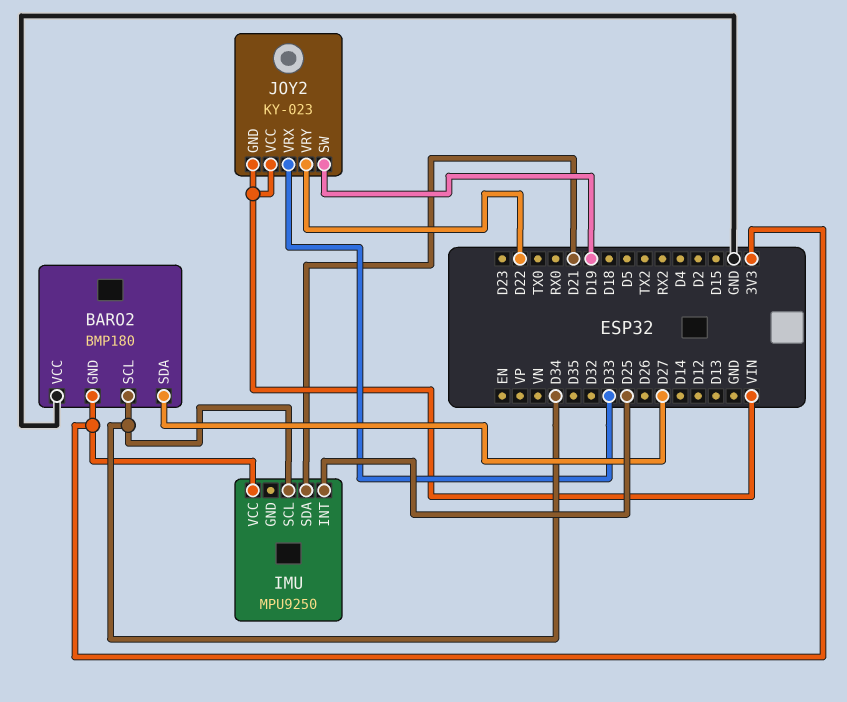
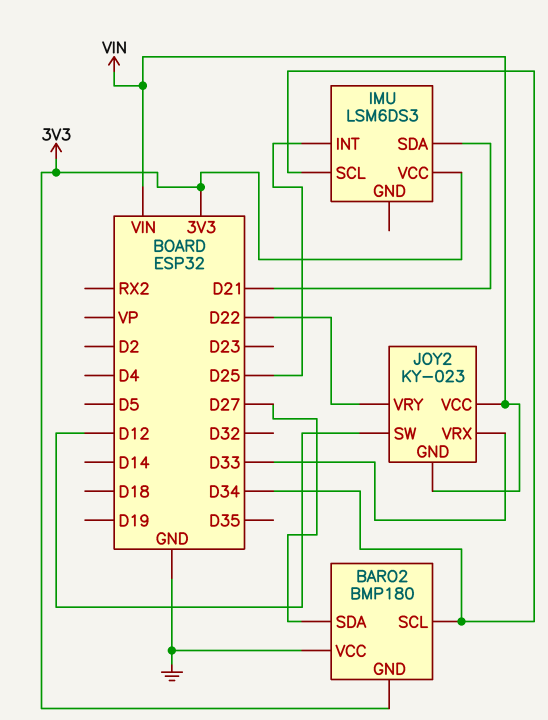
IMU: MPU9250 -> LSM6DS3
JOY2 pin SW: D19 -> D12

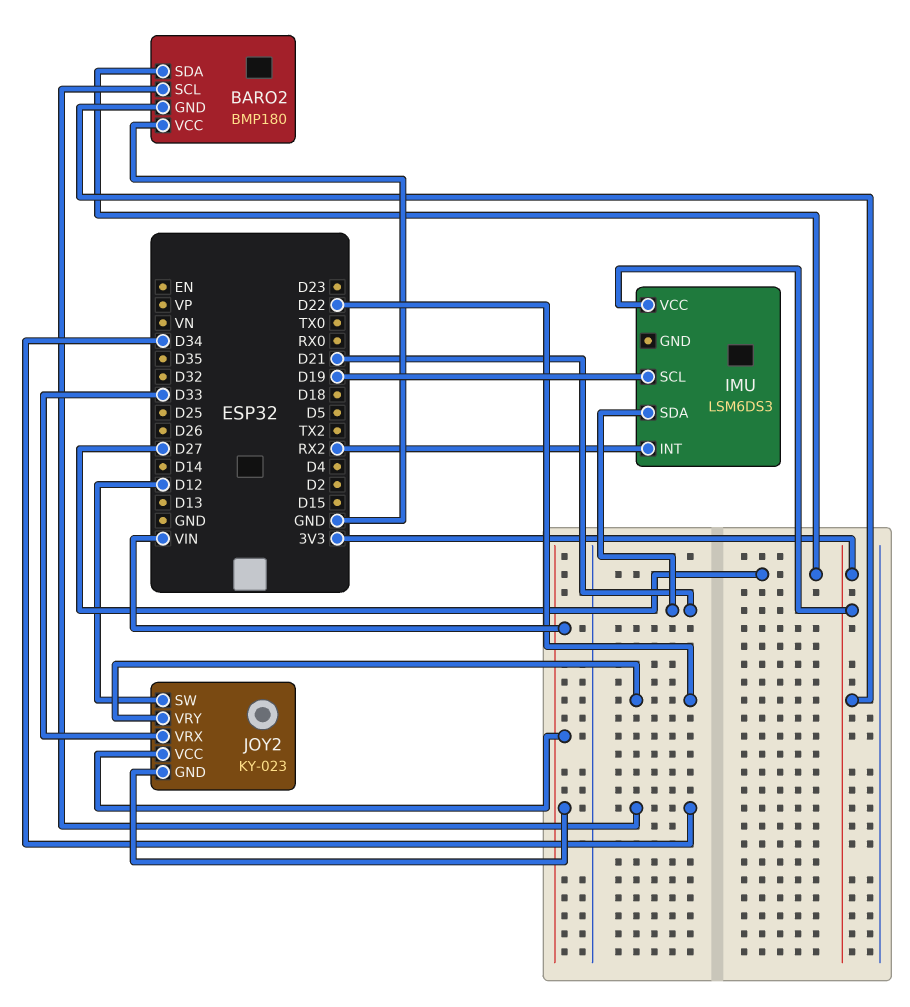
IMU pin INT: D25 -> RX2
IMU pin SCL: D34 -> D19

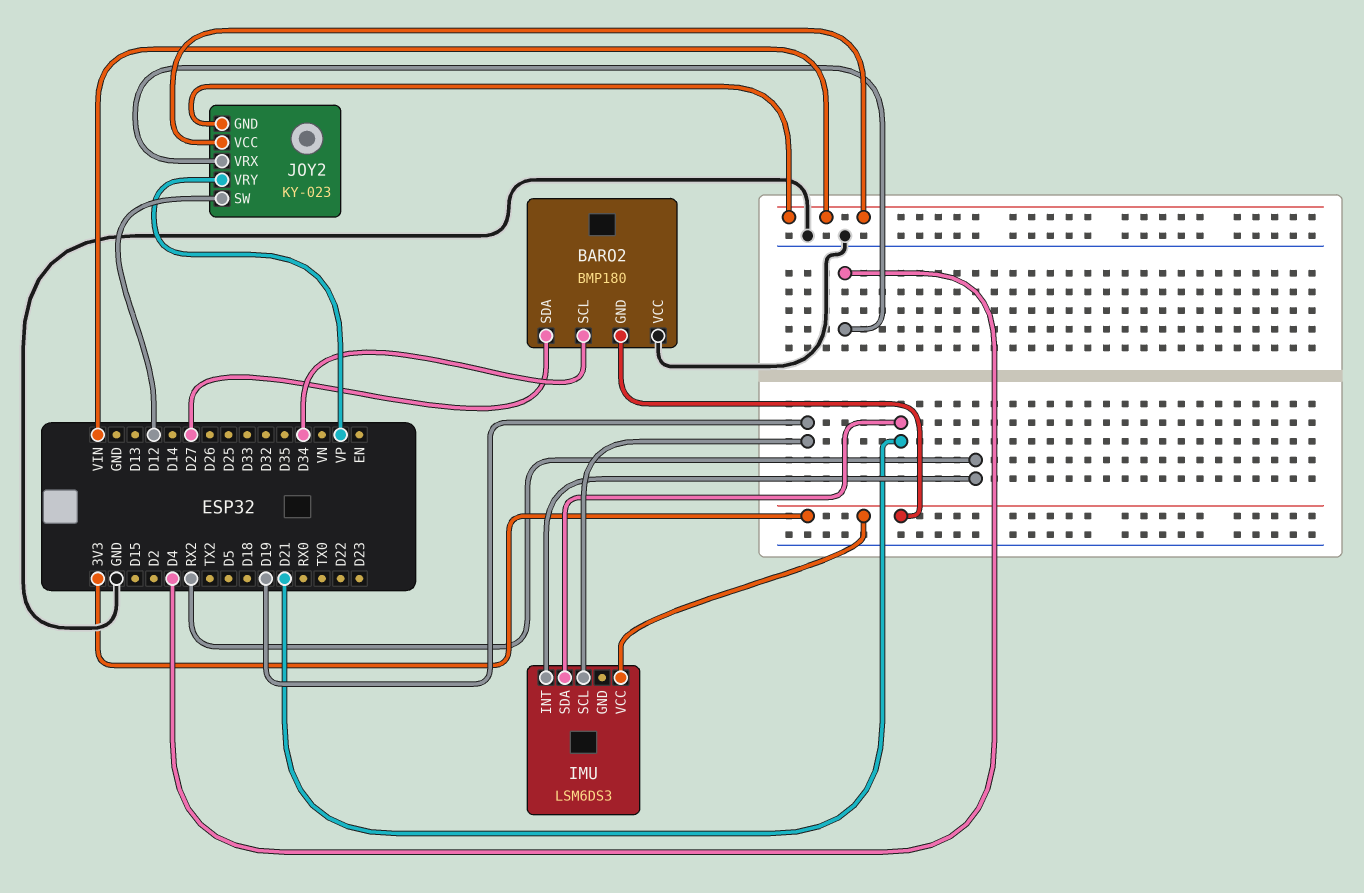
JOY2 pin VRX: D33 -> D4
JOY2 pin VRY: D22 -> VP

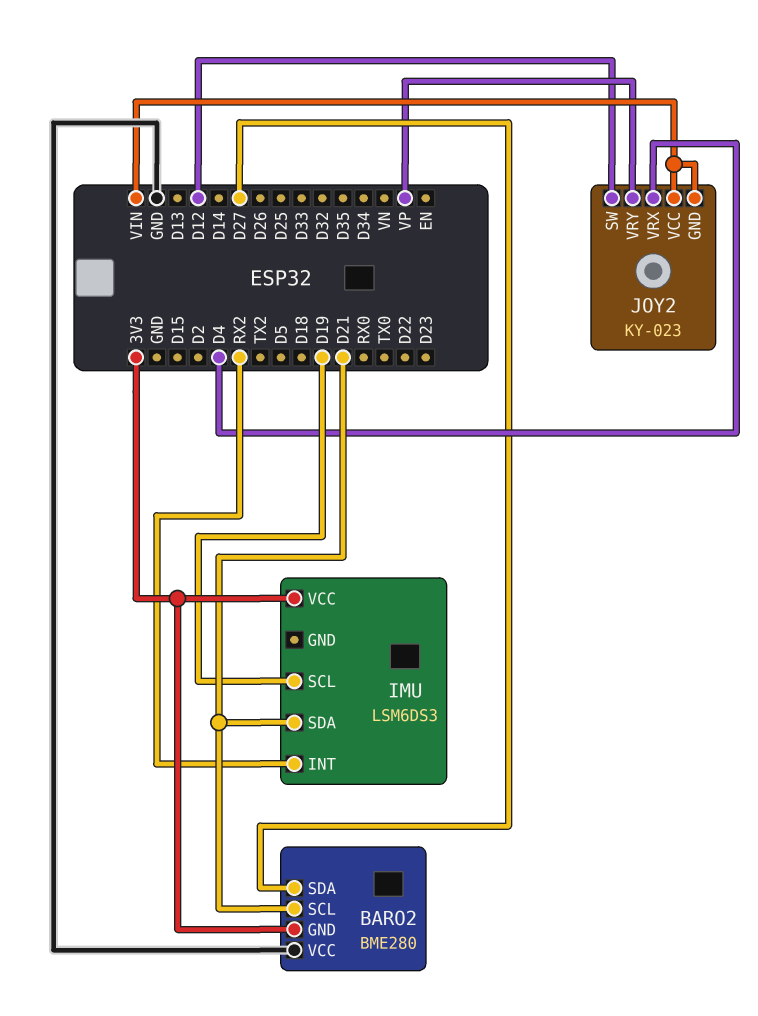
BARO2: BMP180 -> BME280
BARO2 pin SCL: D34 -> D21

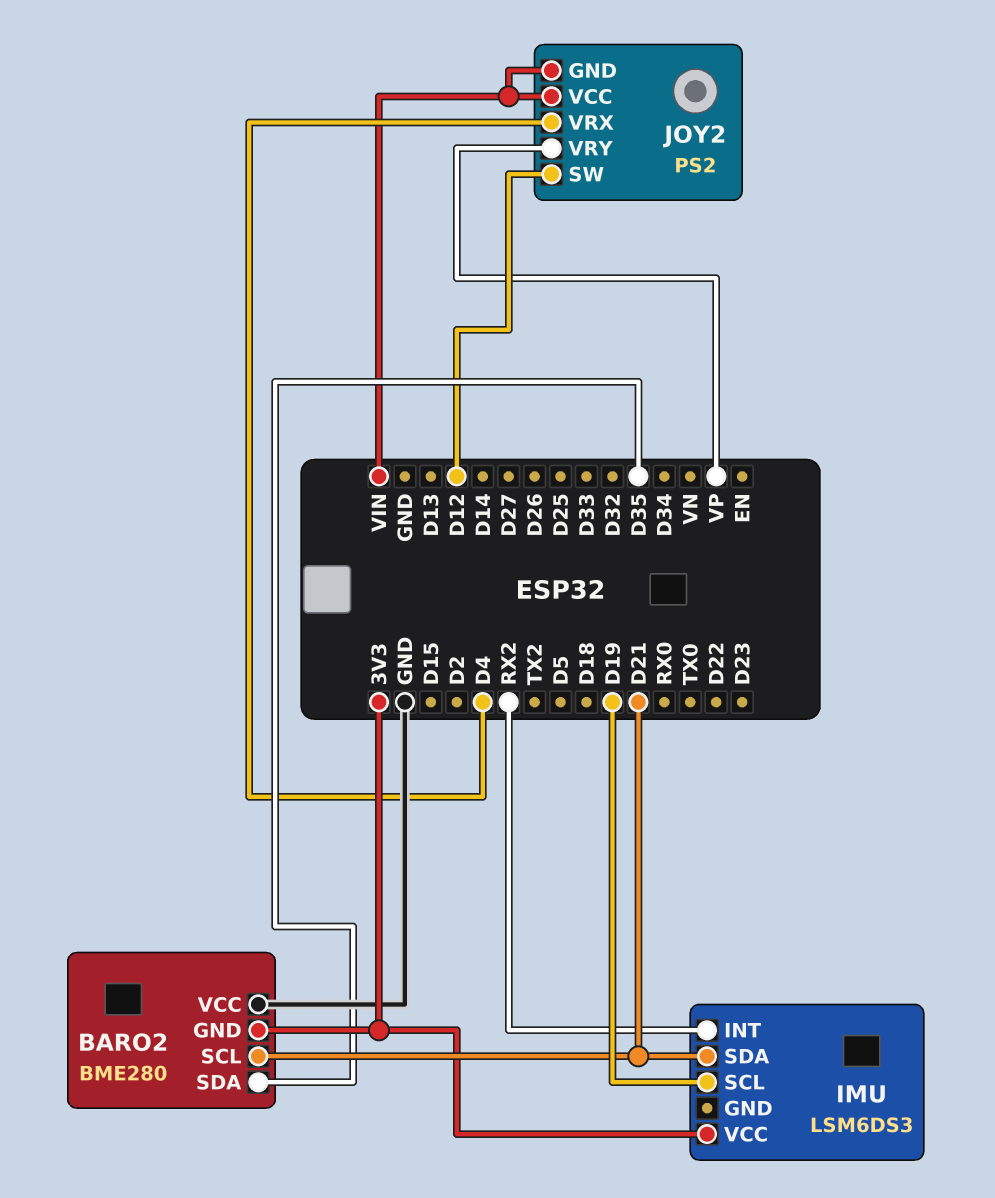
BARO2 pin SDA: D27 -> D35
JOY2: KY-023 -> PS2

